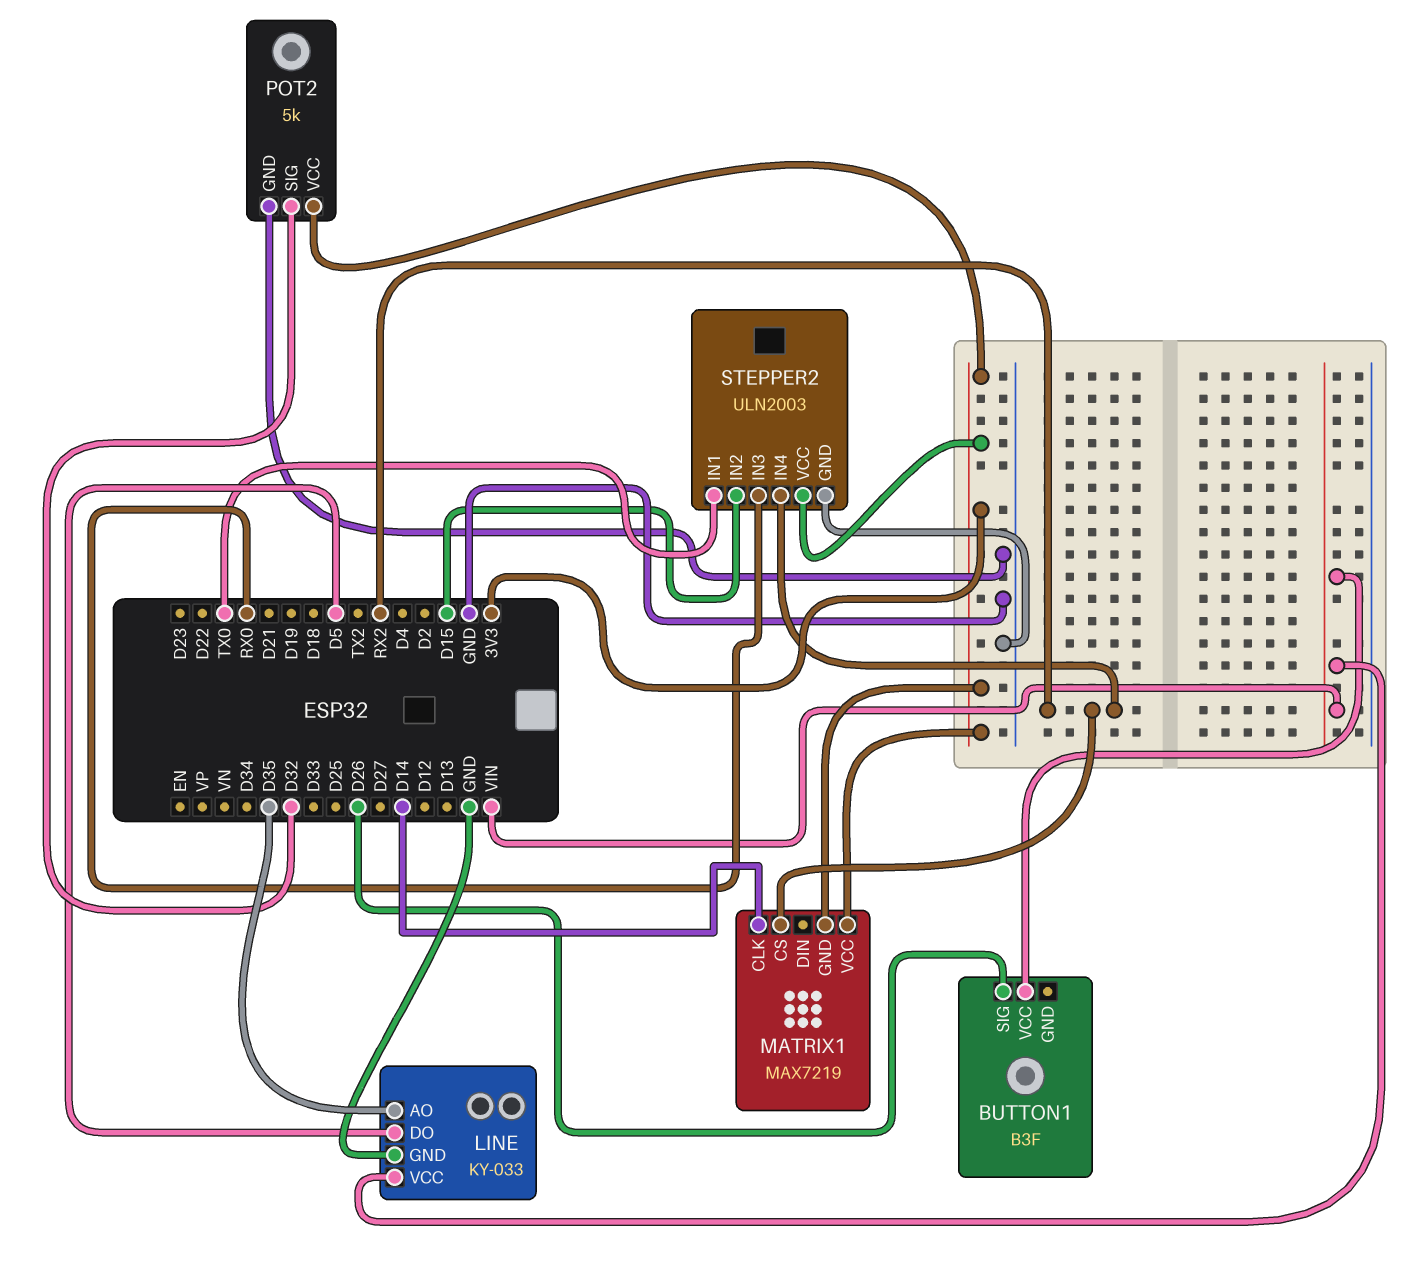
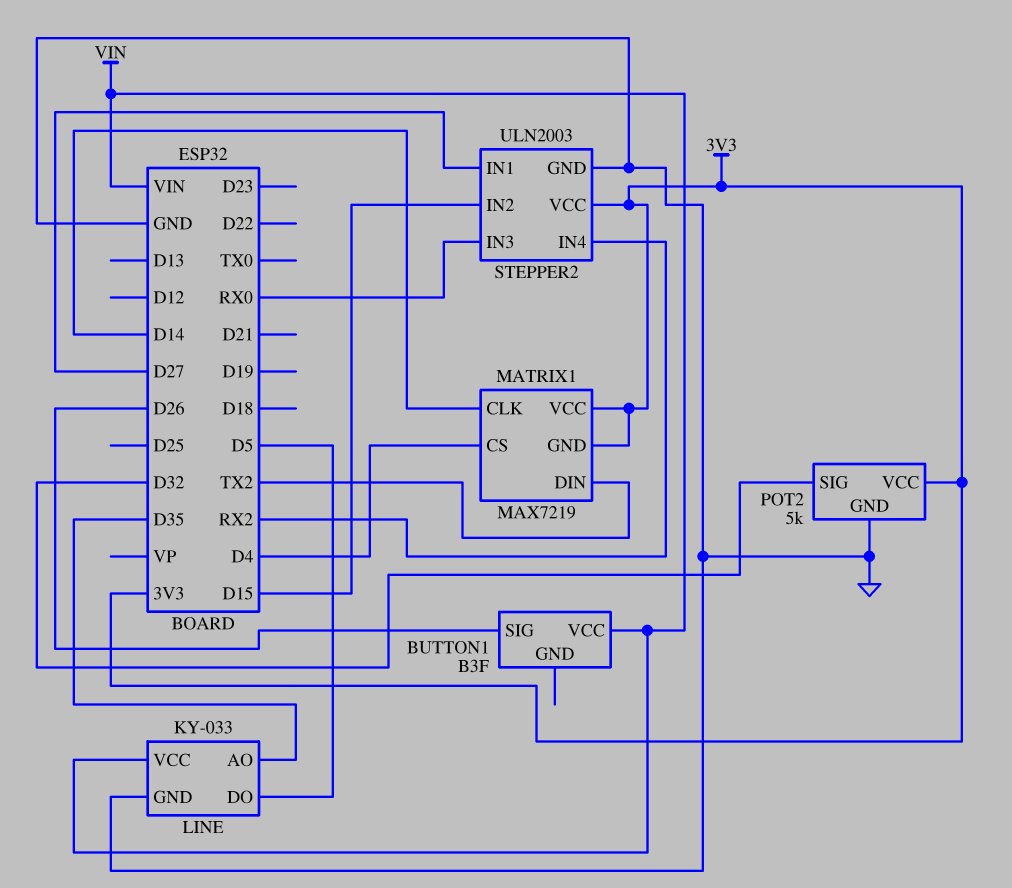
MATRIX1 pin CS: RX2 -> D4
MATRIX1 pin DIN: none -> TX2
STEPPER2 pin IN1: TX0 -> D27

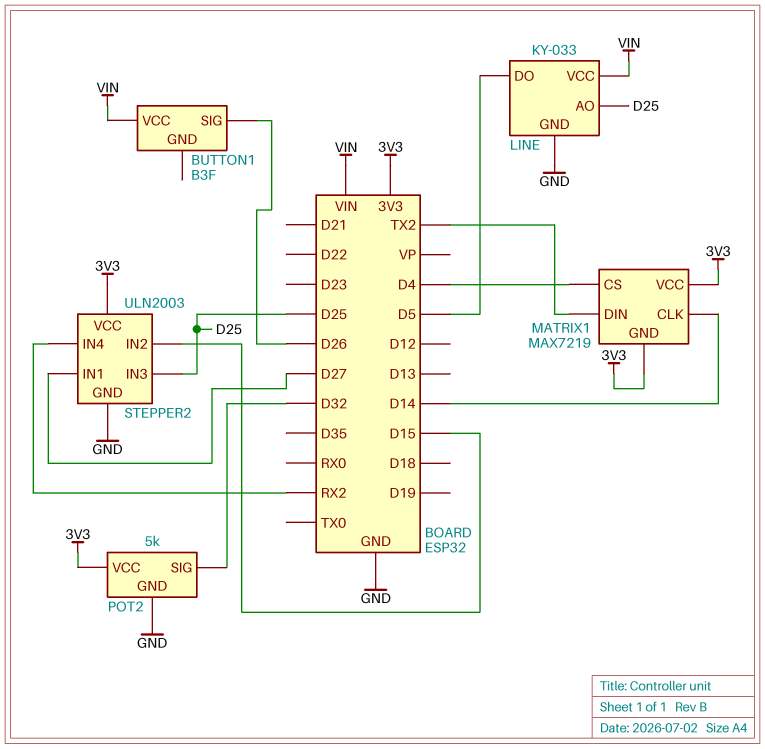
LINE pin AO: D35 -> D25
STEPPER2 pin IN3: RX0 -> D25

